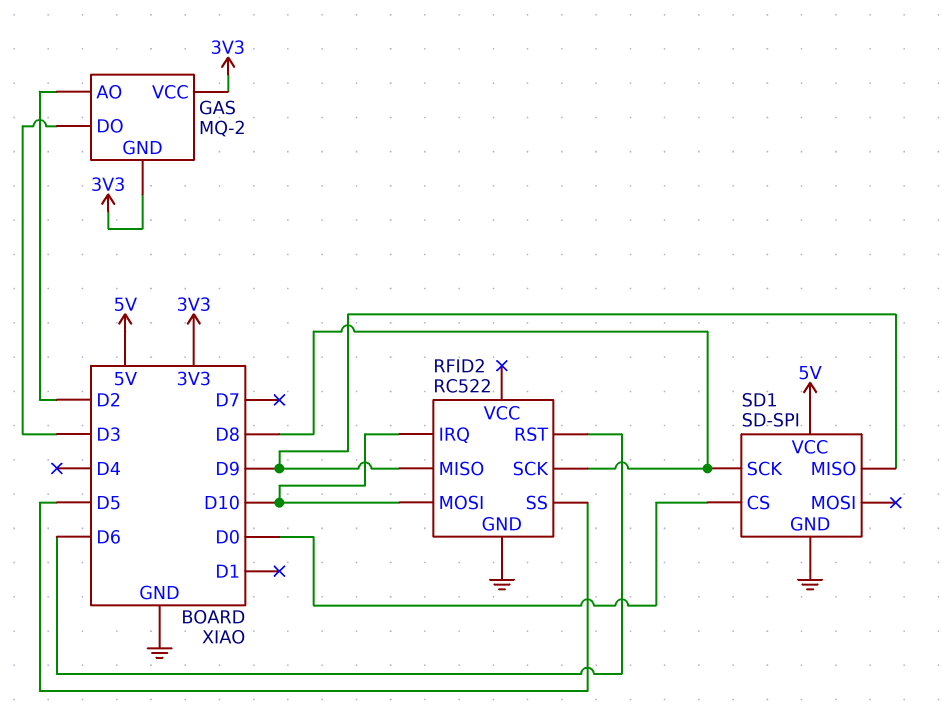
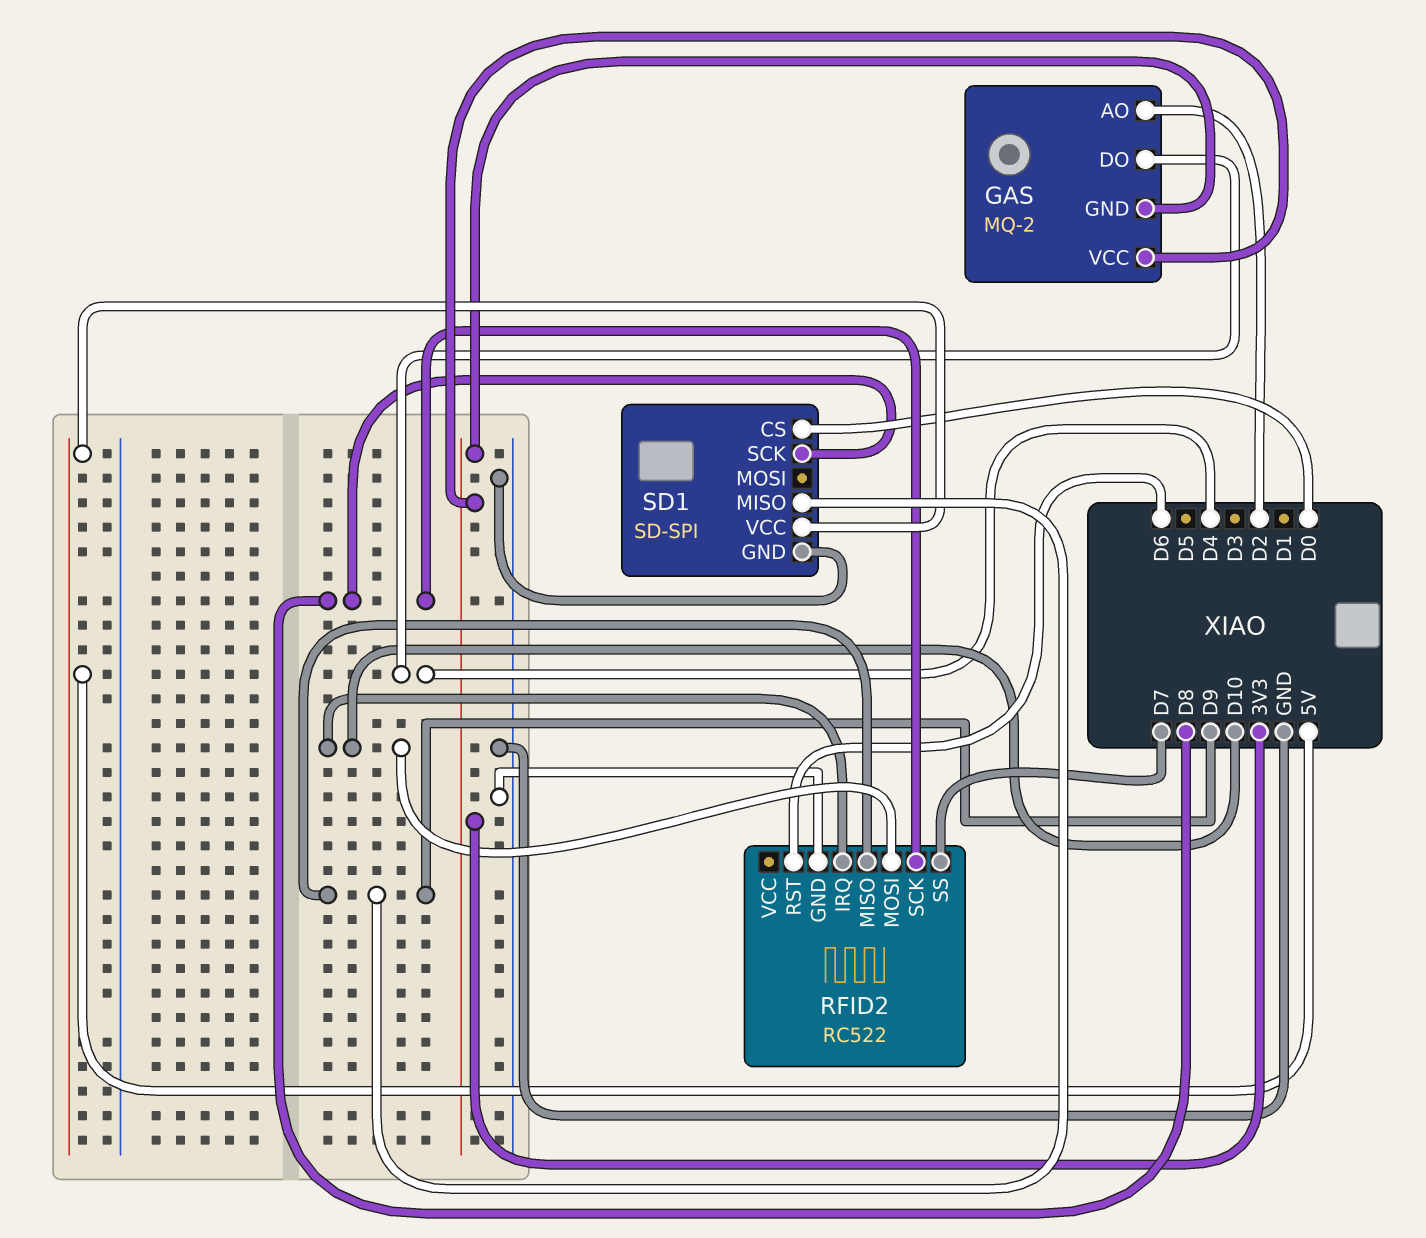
GAS pin DO: D3 -> D4
RFID2 pin SS: D5 -> D7

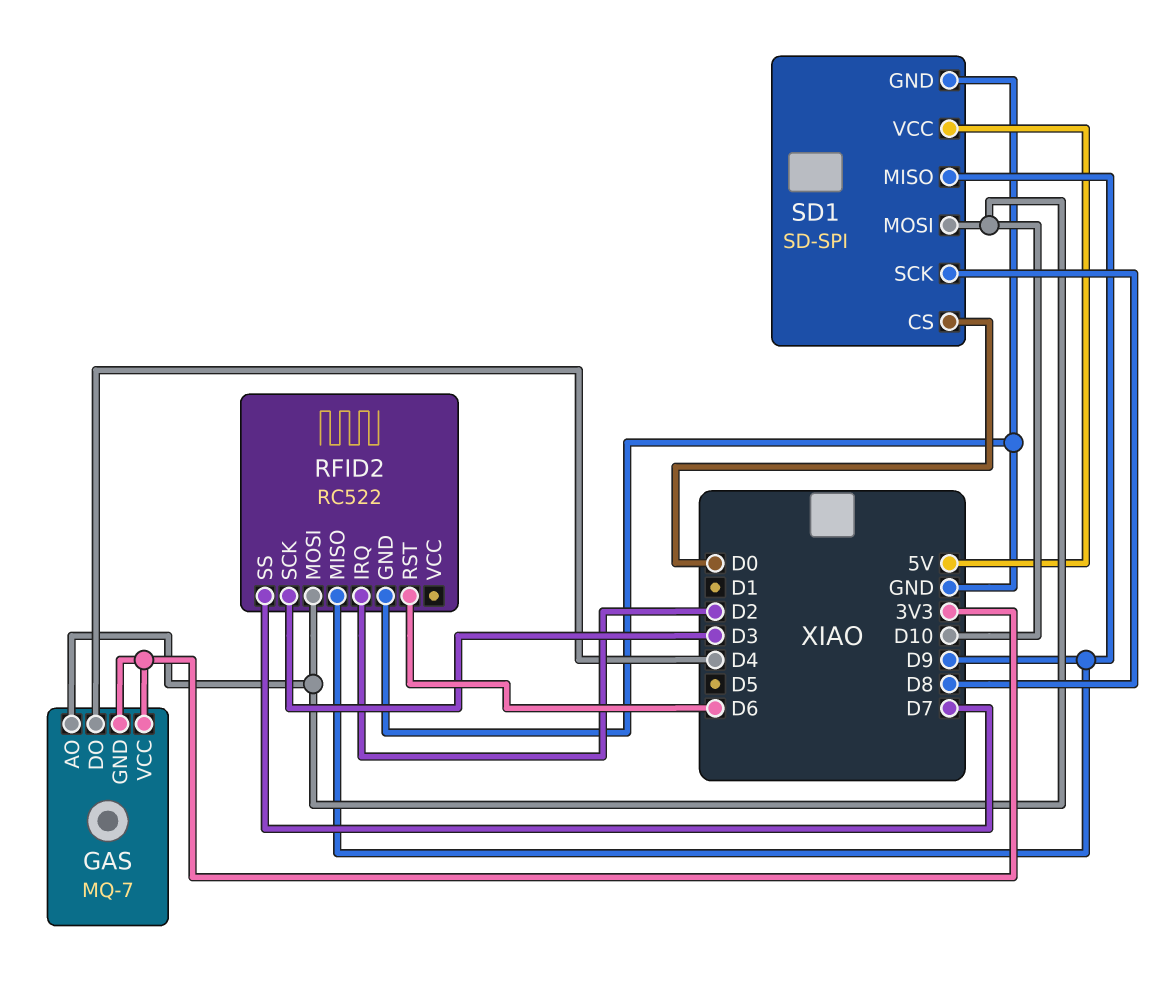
GAS: MQ-2 -> MQ-7
GAS pin AO: D2 -> D10
RFID2 pin IRQ: D10 -> D2
RFID2 pin SCK: D8 -> D3
SD1 pin MOSI: none -> D10

